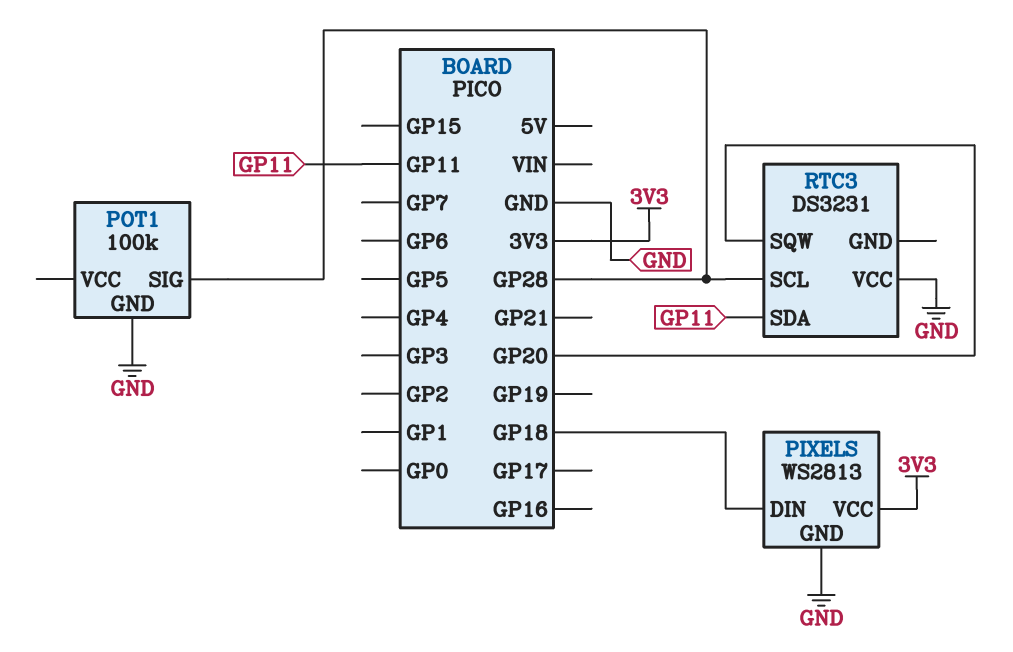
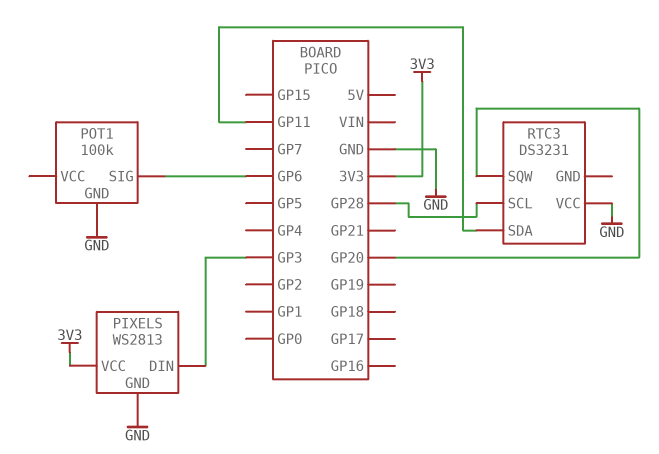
PIXELS pin DIN: GP18 -> GP3
POT1 pin SIG: GP28 -> GP6

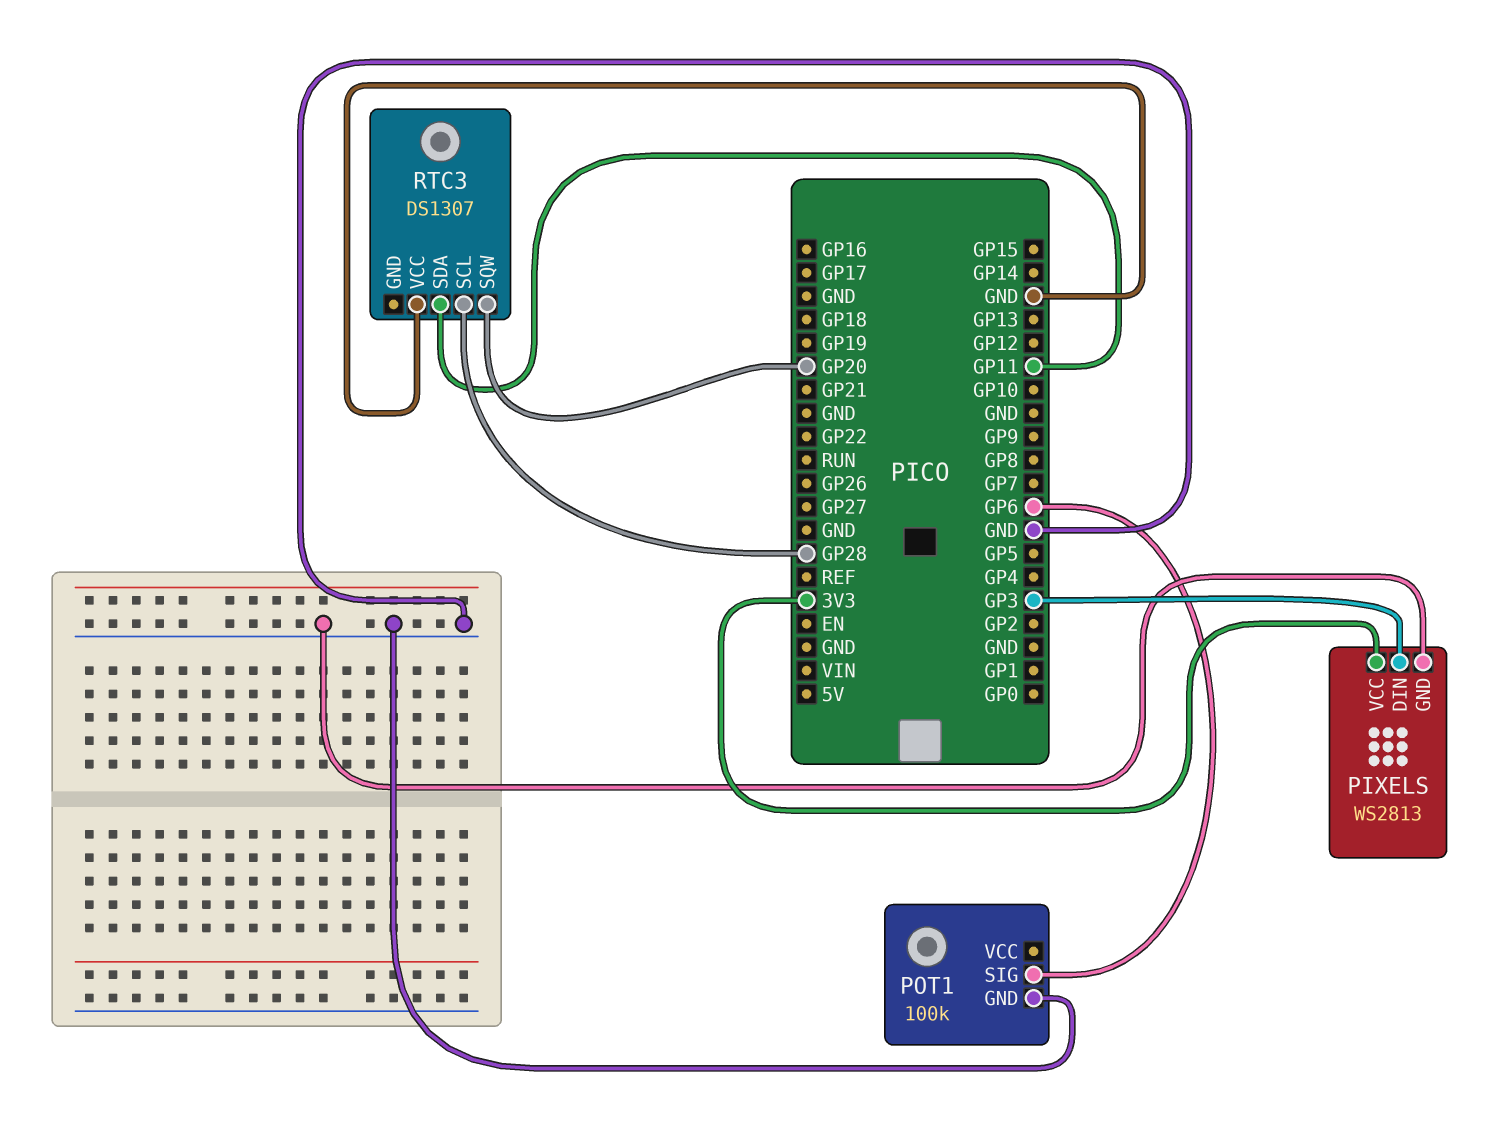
RTC3: DS3231 -> DS1307

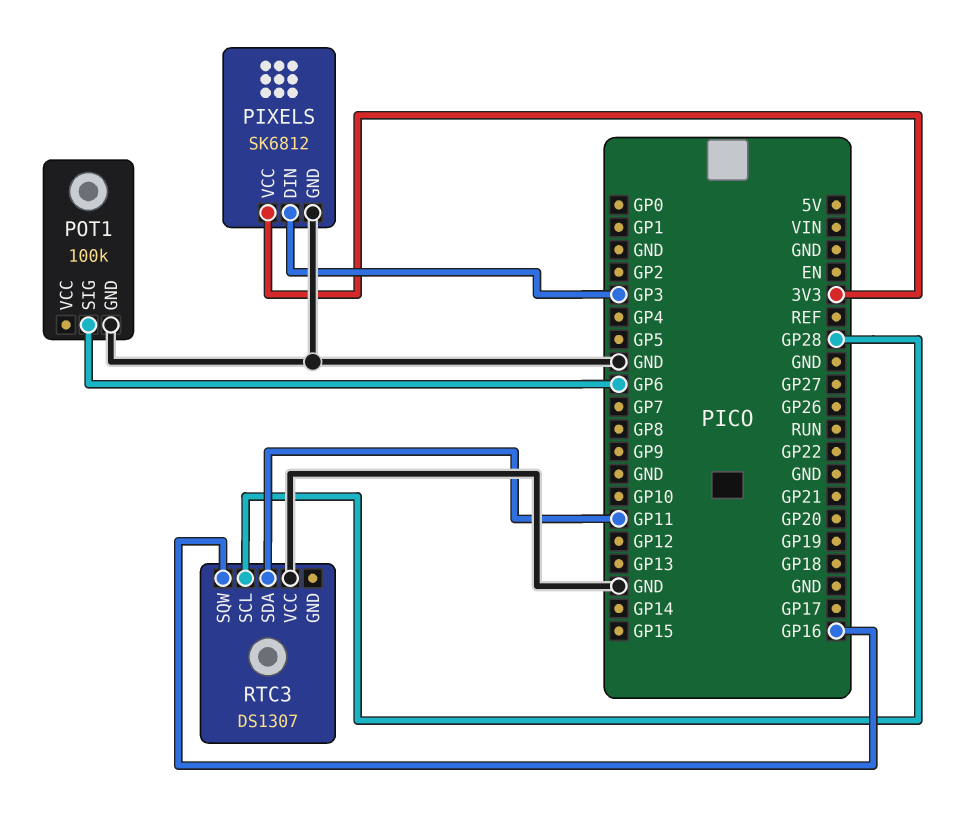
PIXELS: WS2813 -> SK6812
RTC3 pin SQW: GP20 -> GP16

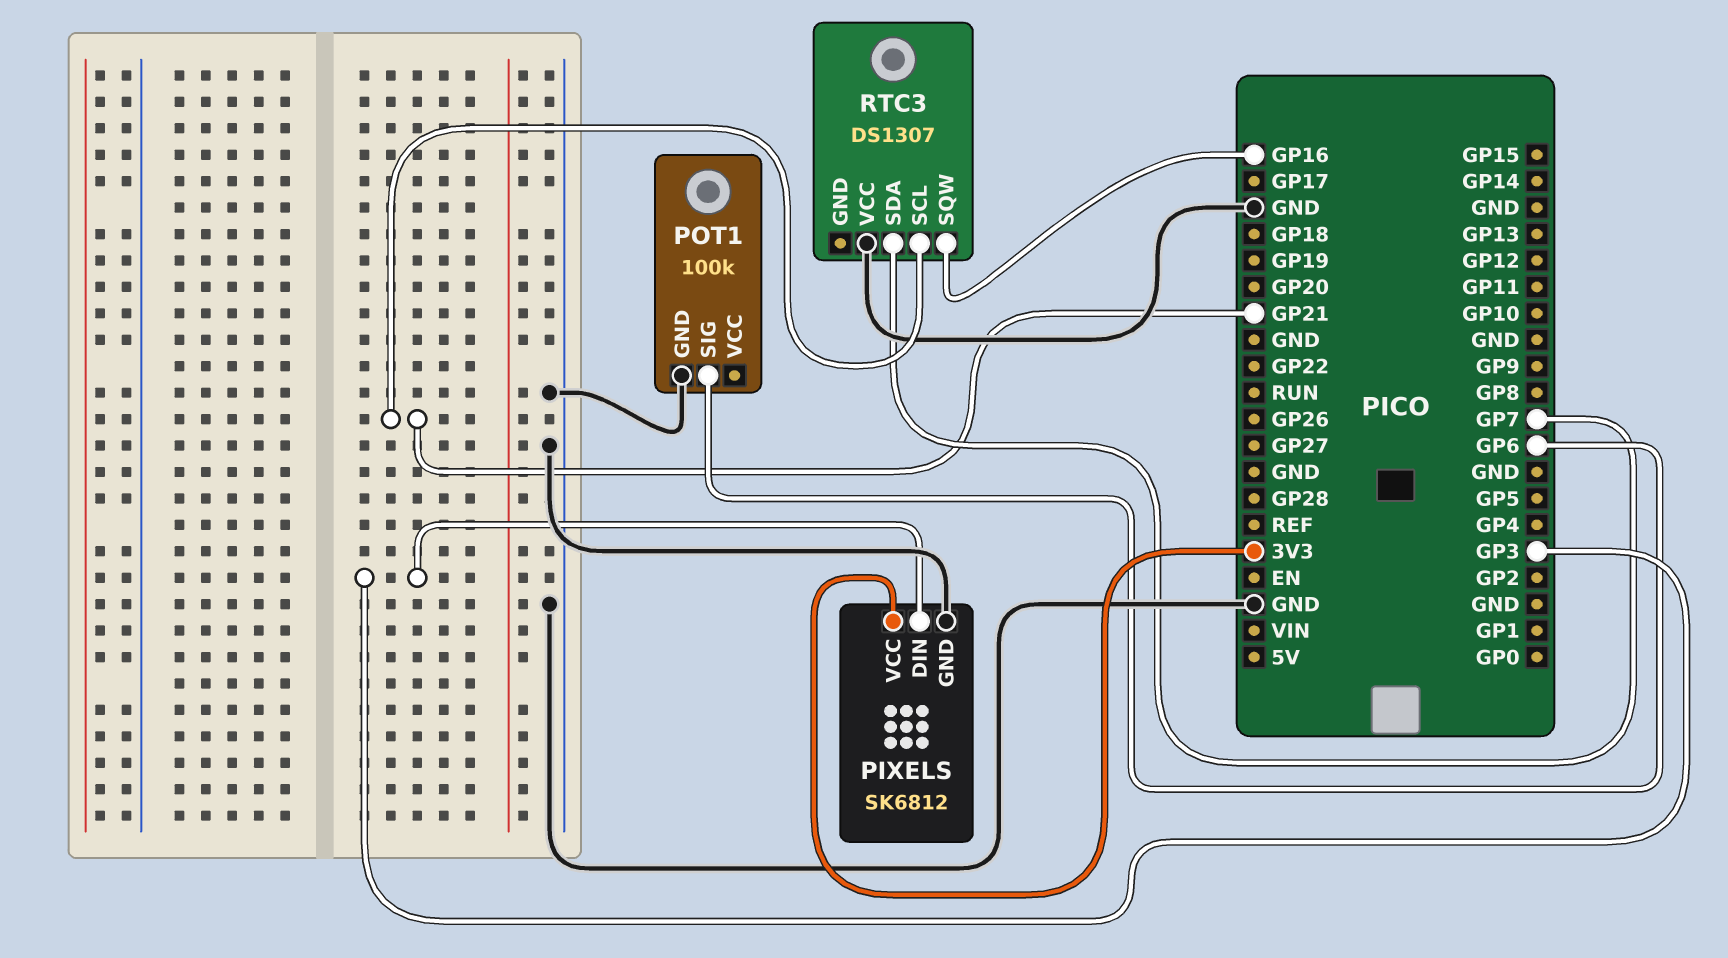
RTC3 pin SCL: GP28 -> GP21
RTC3 pin SDA: GP11 -> GP7

